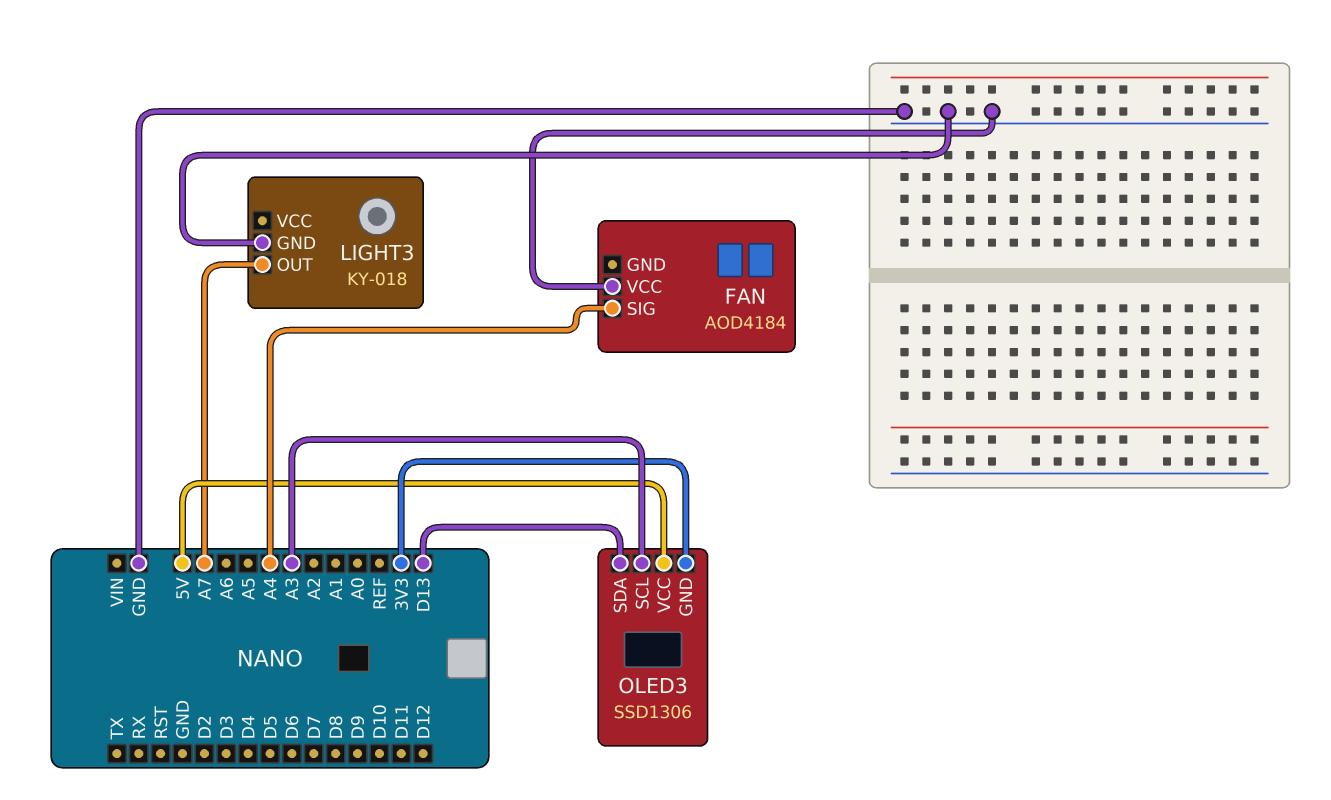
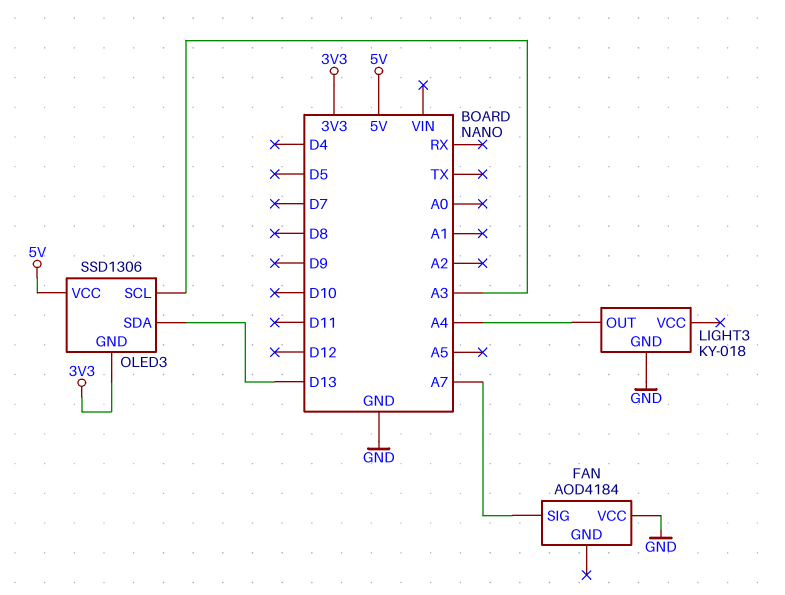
FAN pin SIG: A4 -> A7
LIGHT3 pin OUT: A7 -> A4

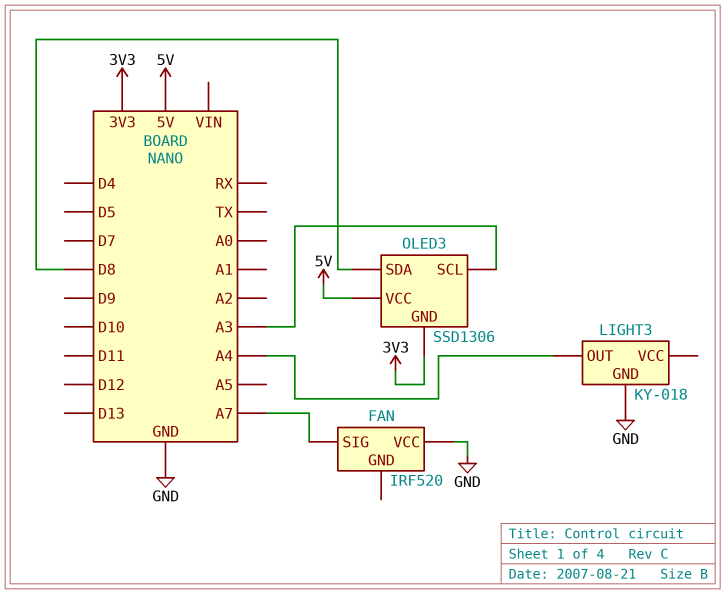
FAN: AOD4184 -> IRF520
OLED3 pin SDA: D13 -> D8

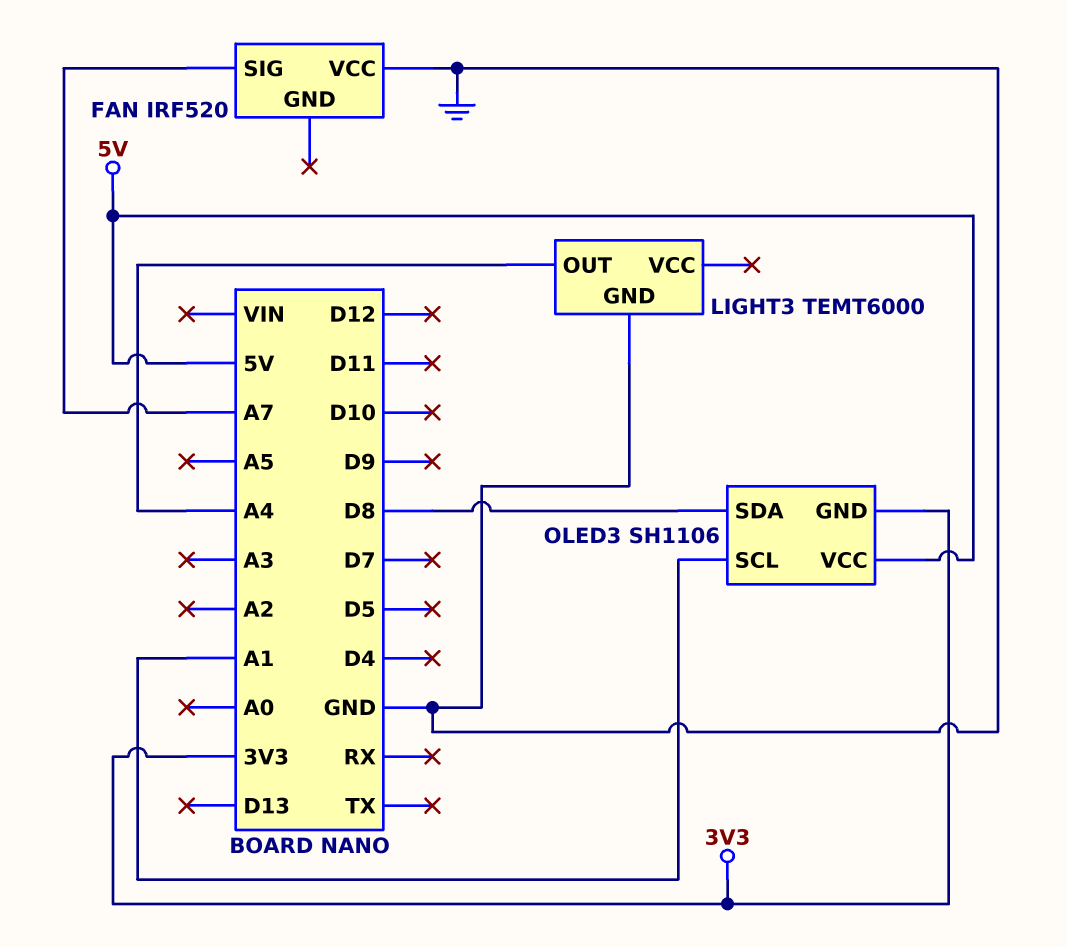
LIGHT3: KY-018 -> TEMT6000
OLED3: SSD1306 -> SH1106
OLED3 pin SCL: A3 -> A1

